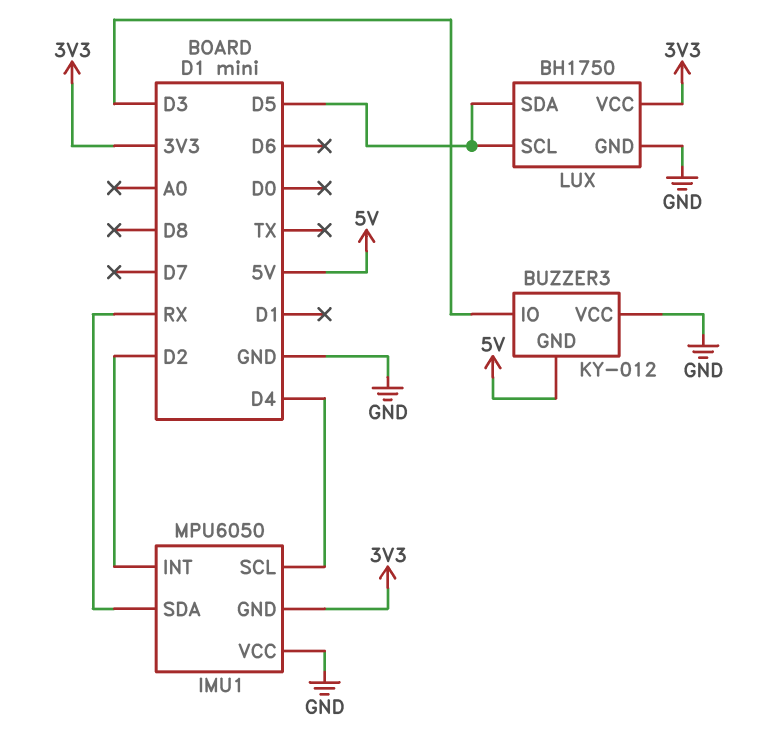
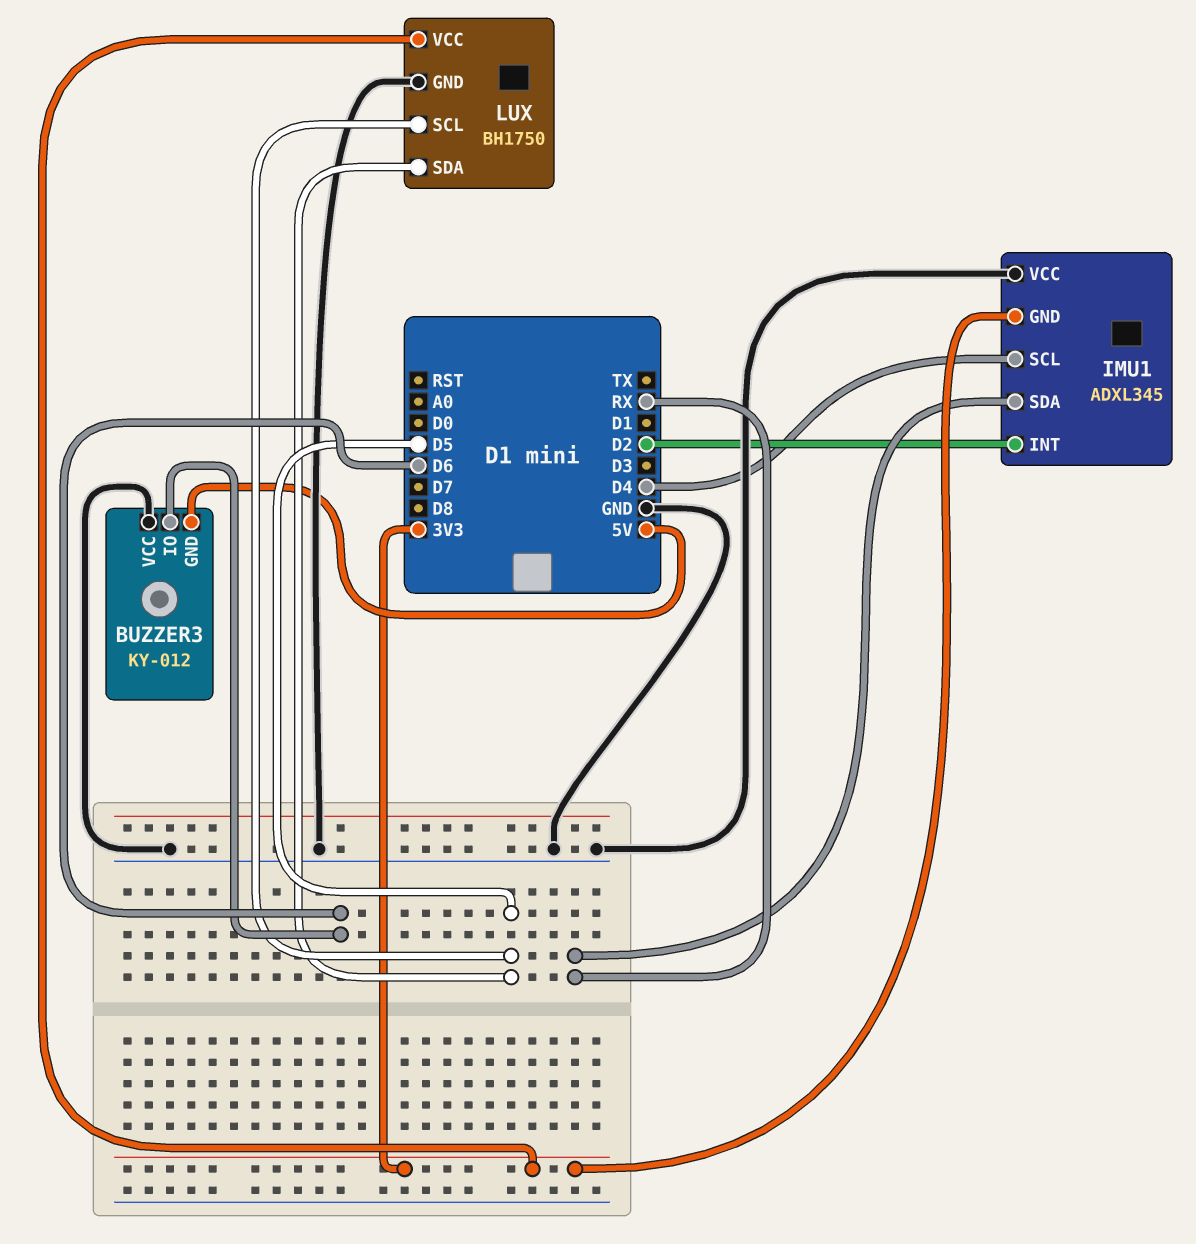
BUZZER3 pin IO: D3 -> D6
IMU1: MPU6050 -> ADXL345

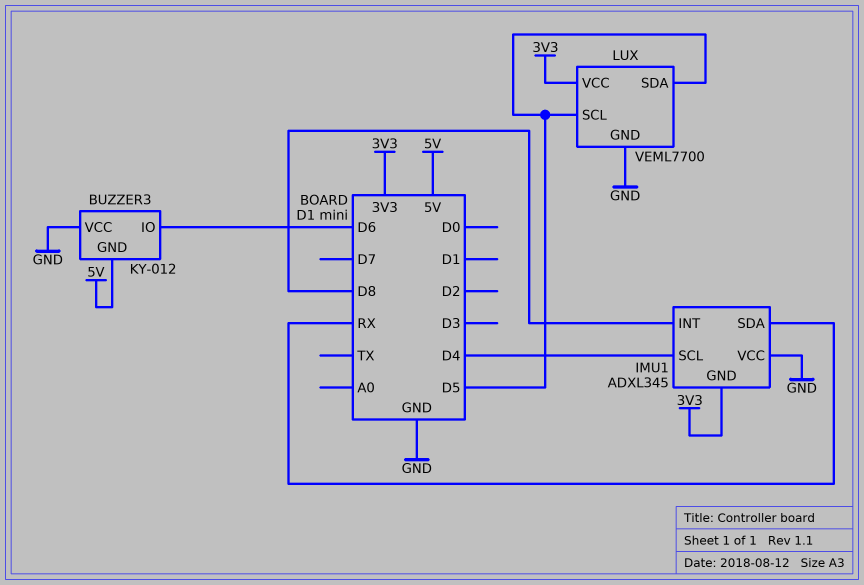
IMU1 pin INT: D2 -> D8
LUX: BH1750 -> VEML7700

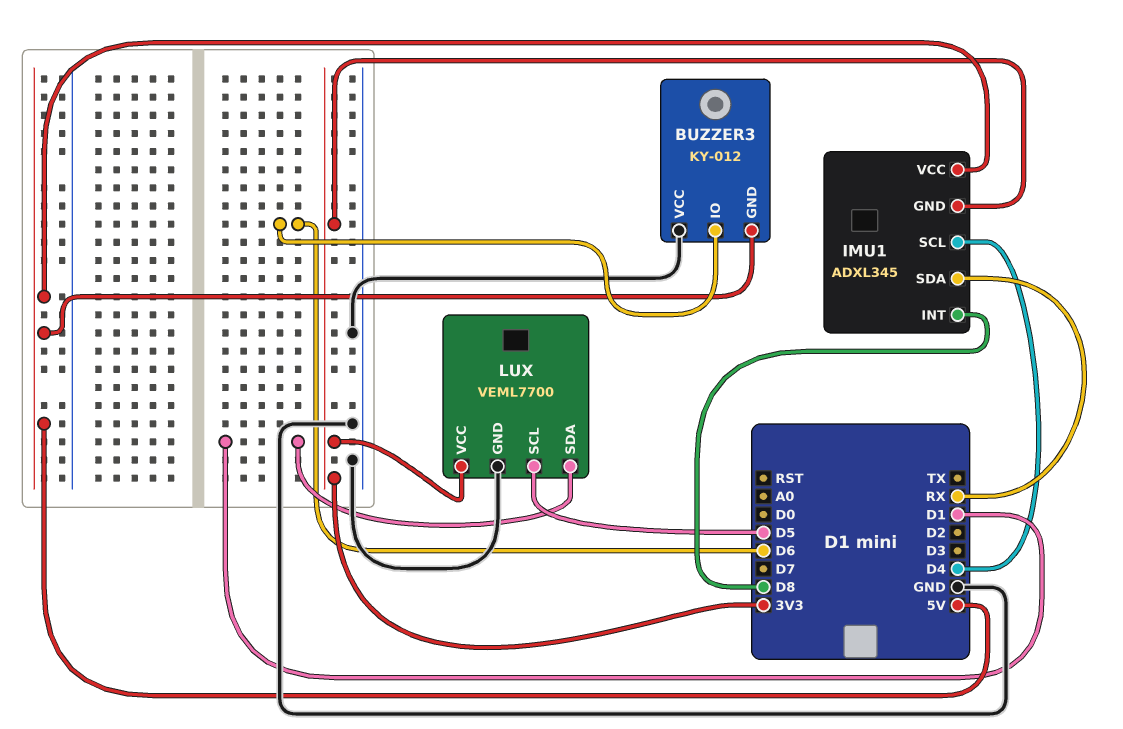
IMU1 pin VCC: GND -> 5V
LUX pin SDA: D5 -> D1

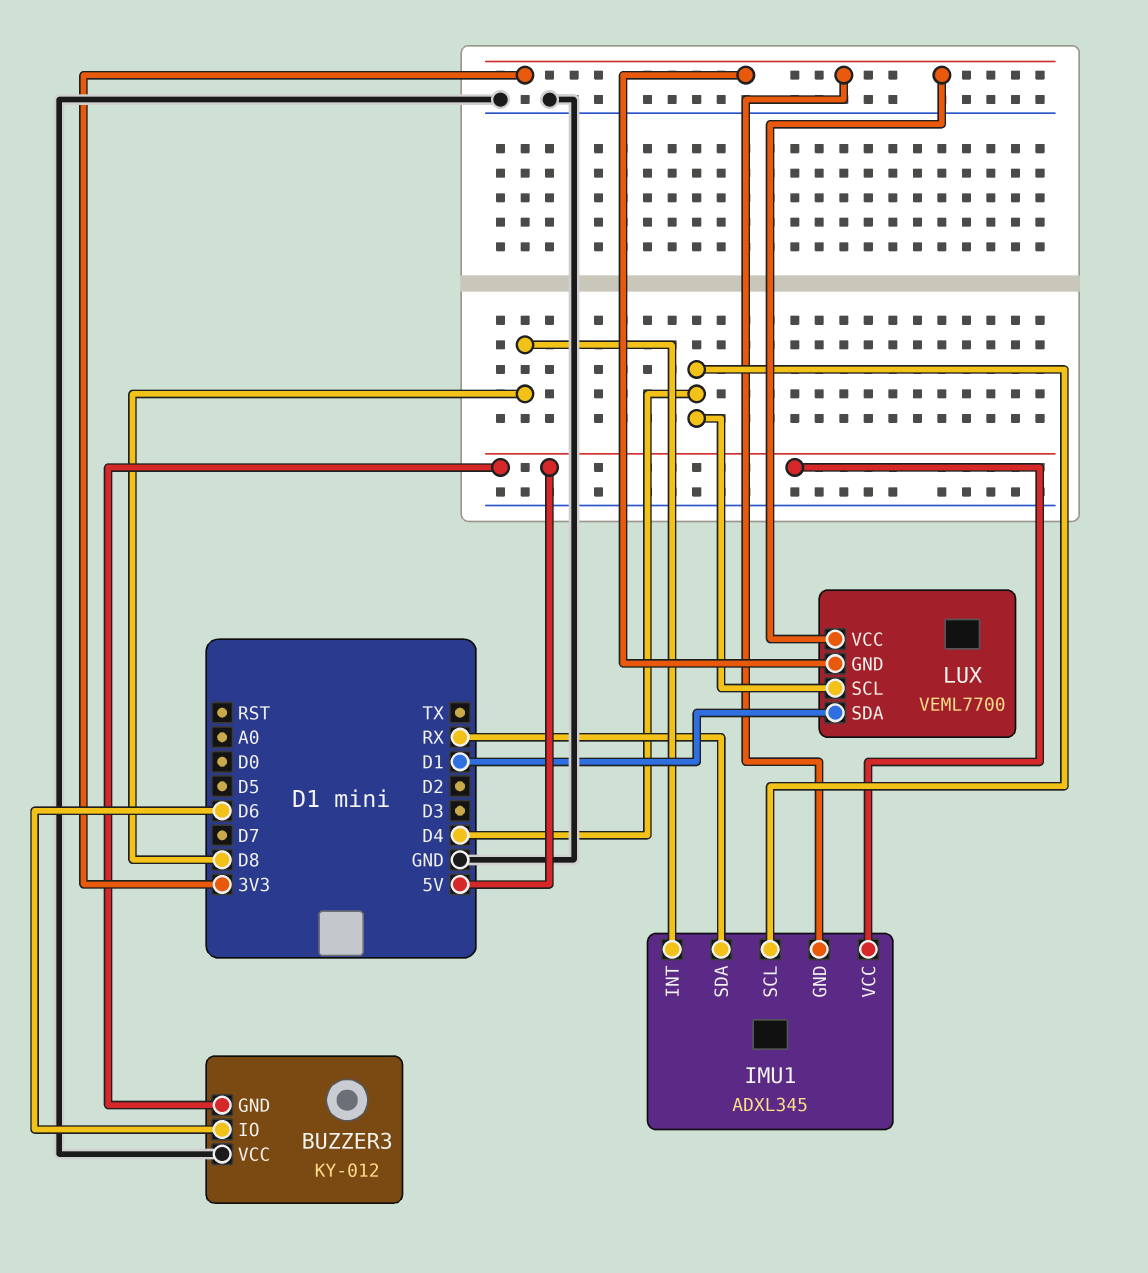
LUX pin GND: GND -> 3V3
LUX pin SCL: D5 -> D4

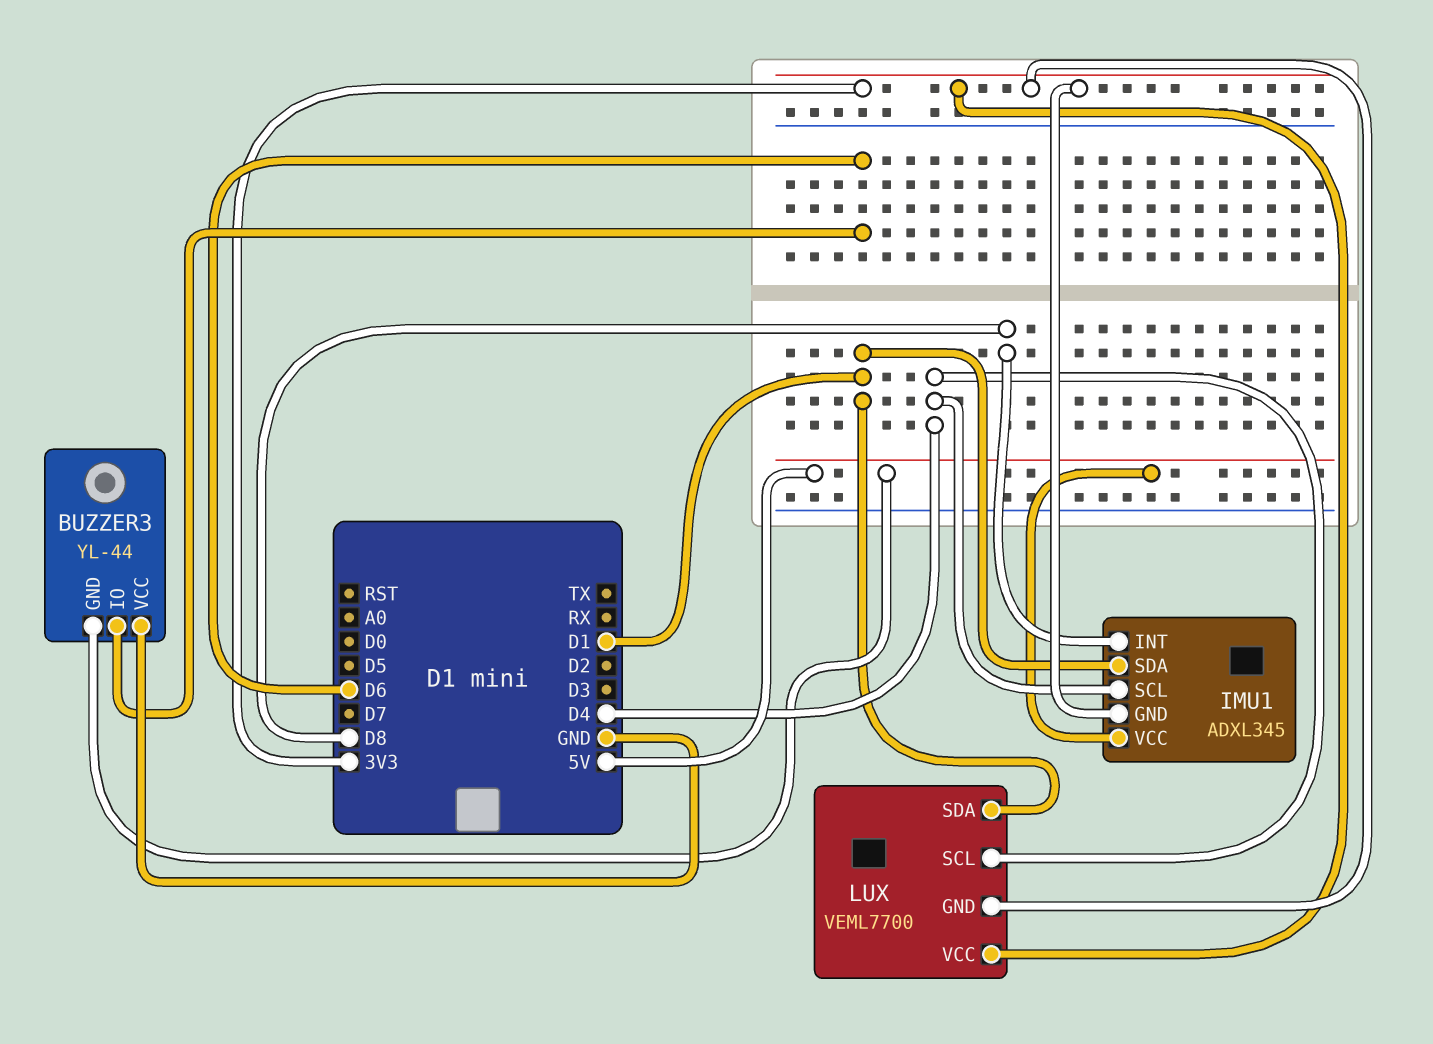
BUZZER3: KY-012 -> YL-44
IMU1 pin SDA: RX -> D1

